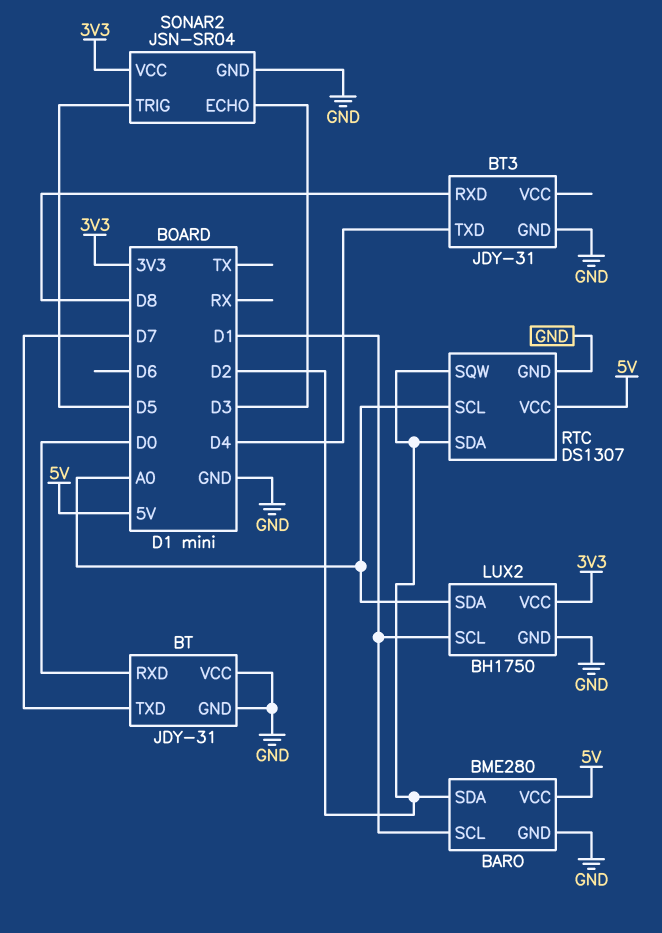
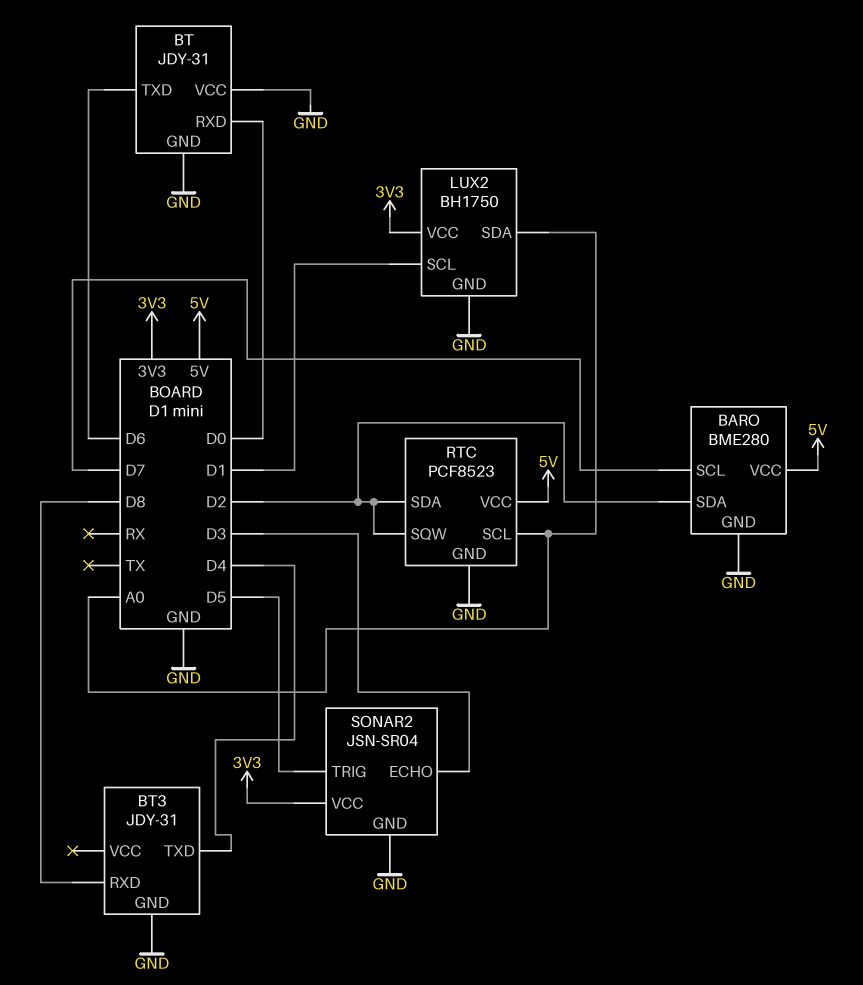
BARO pin SCL: D1 -> D7
BT pin TXD: D7 -> D6
RTC: DS1307 -> PCF8523

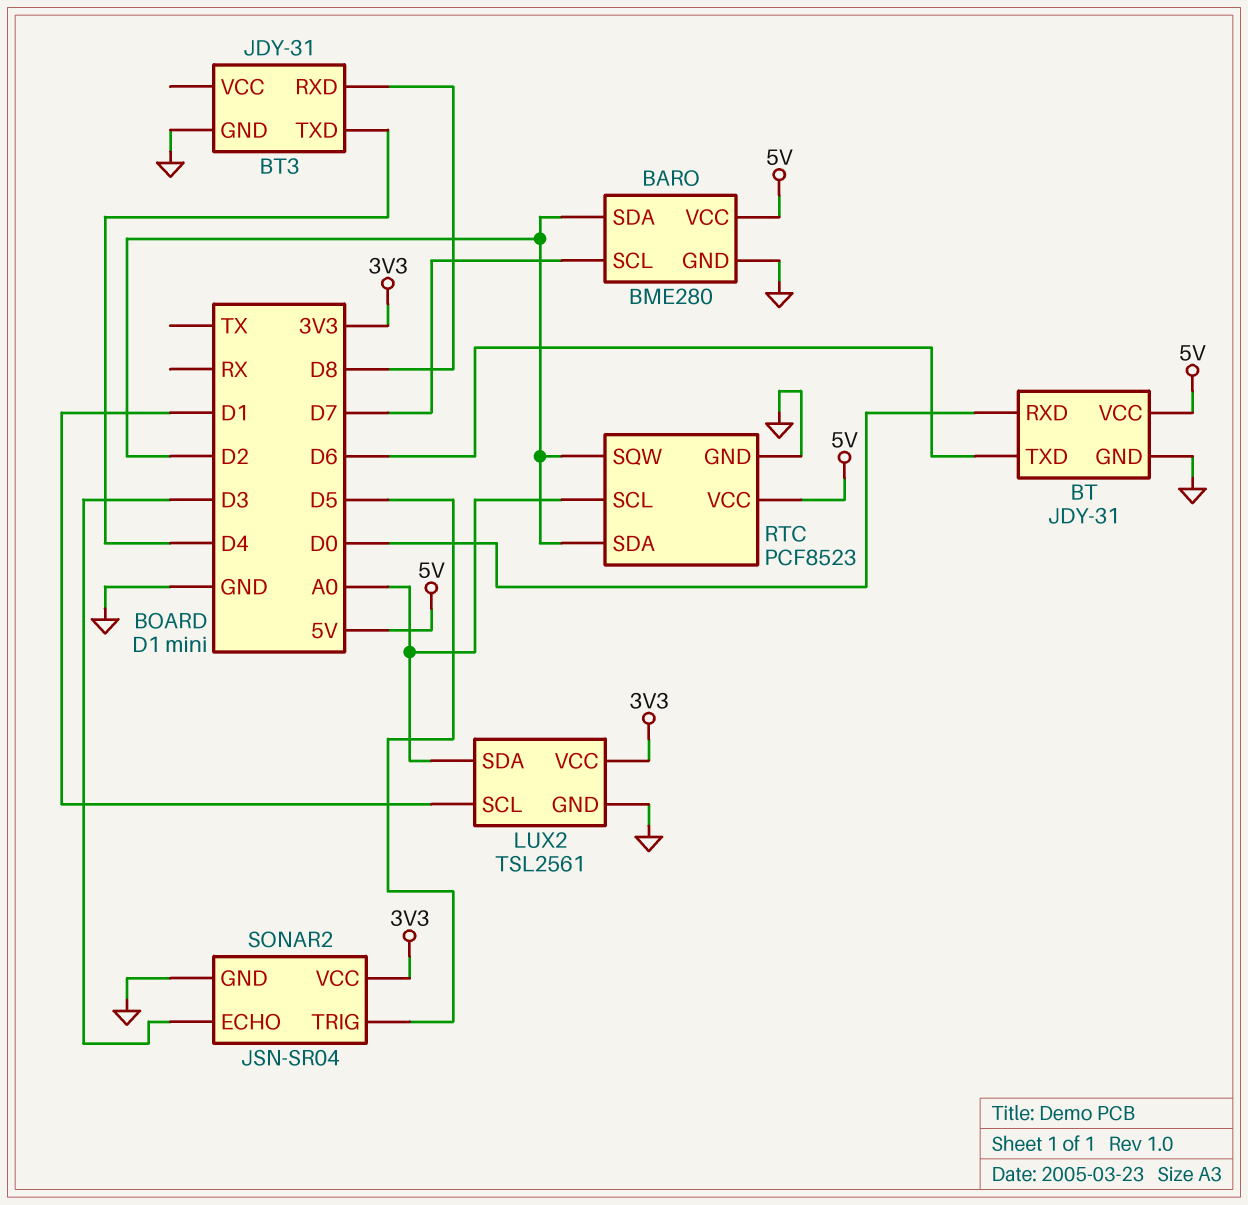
BT pin VCC: GND -> 5V
LUX2: BH1750 -> TSL2561

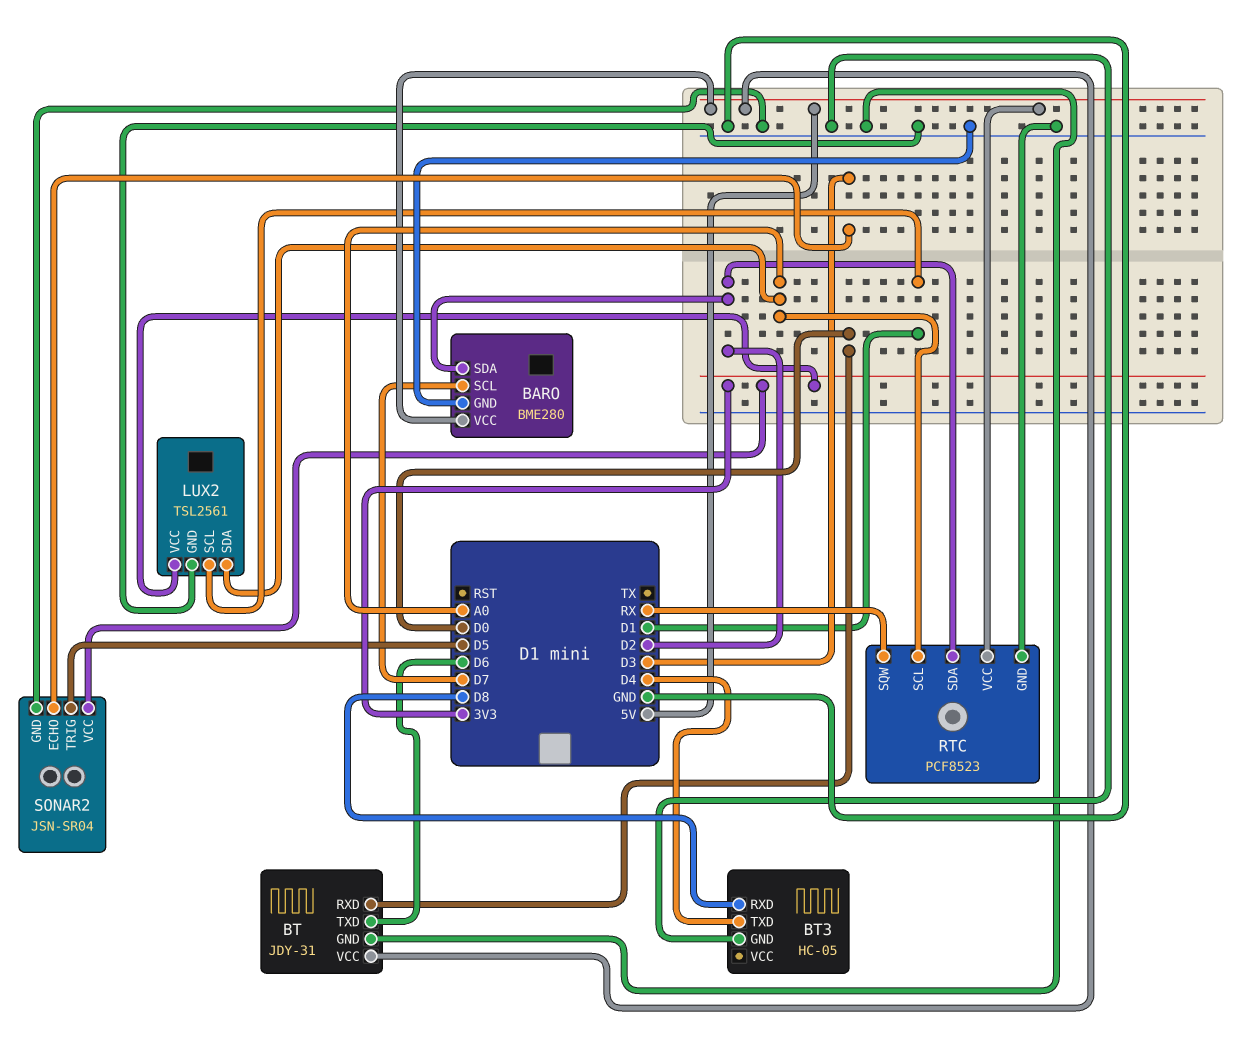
BT3: JDY-31 -> HC-05
RTC pin SQW: D2 -> RX

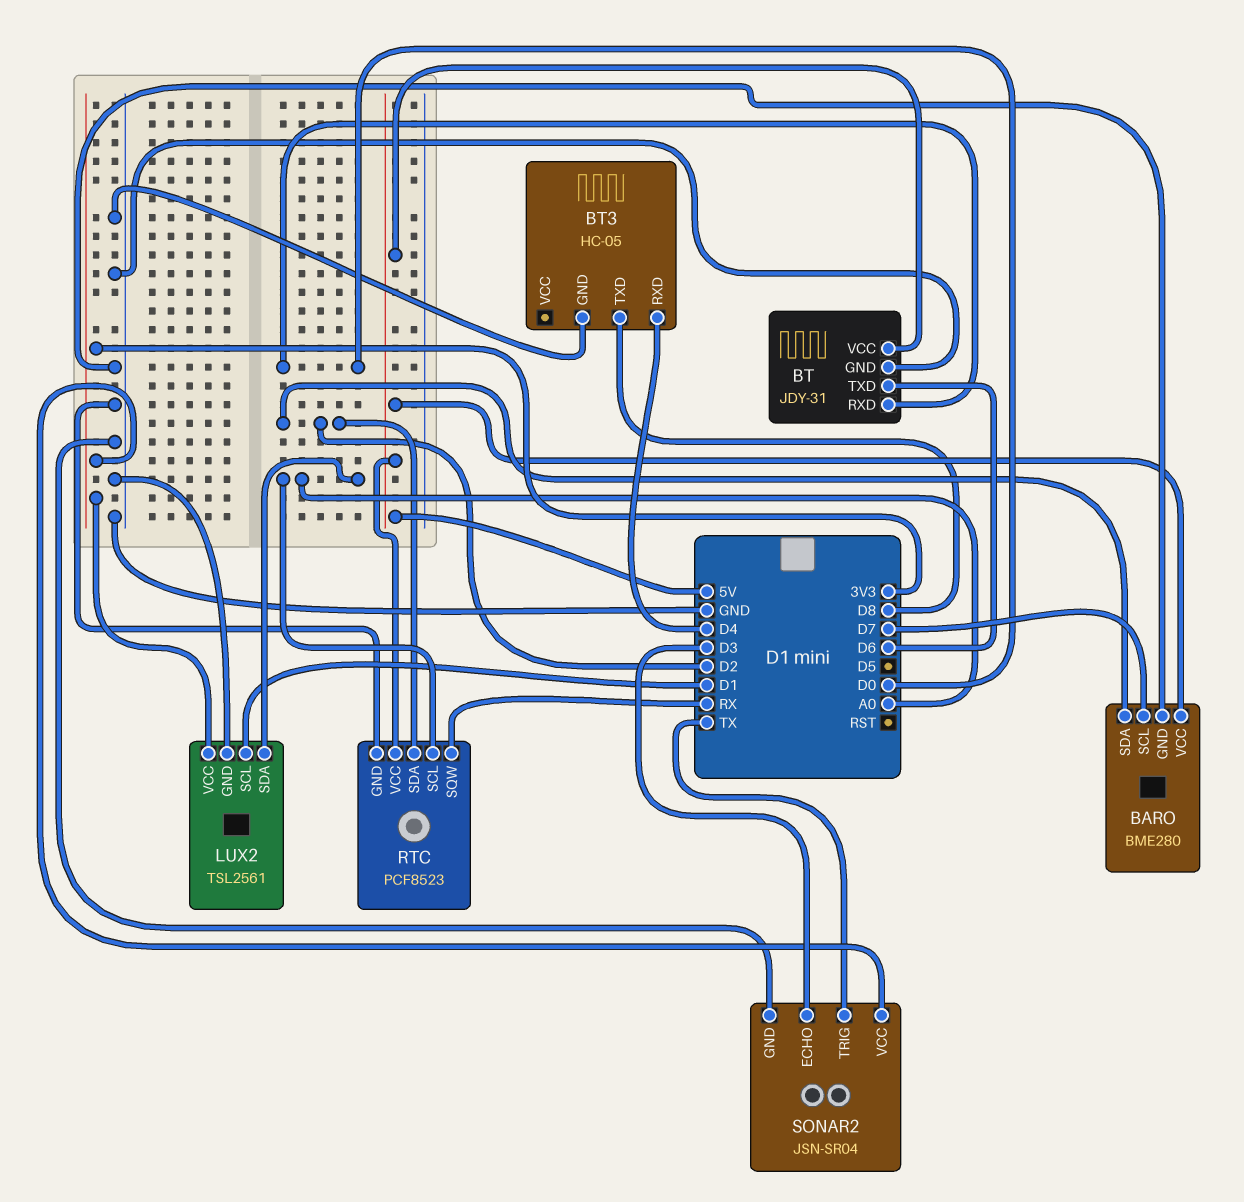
BT3 pin RXD: D8 -> D4
BT3 pin TXD: D4 -> D8
SONAR2 pin TRIG: D5 -> TX

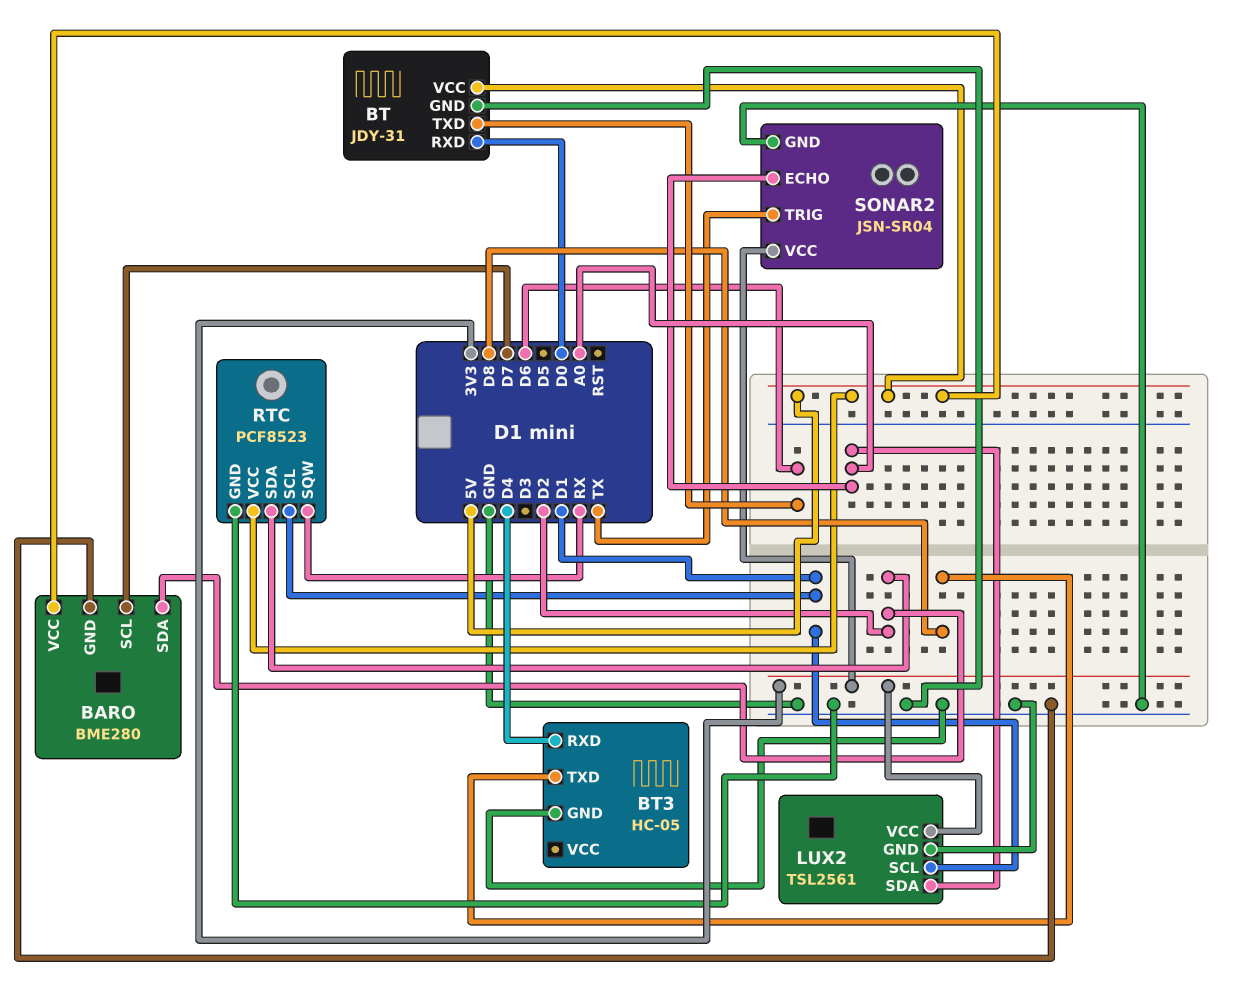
RTC pin SCL: A0 -> D1
SONAR2 pin ECHO: D3 -> A0

